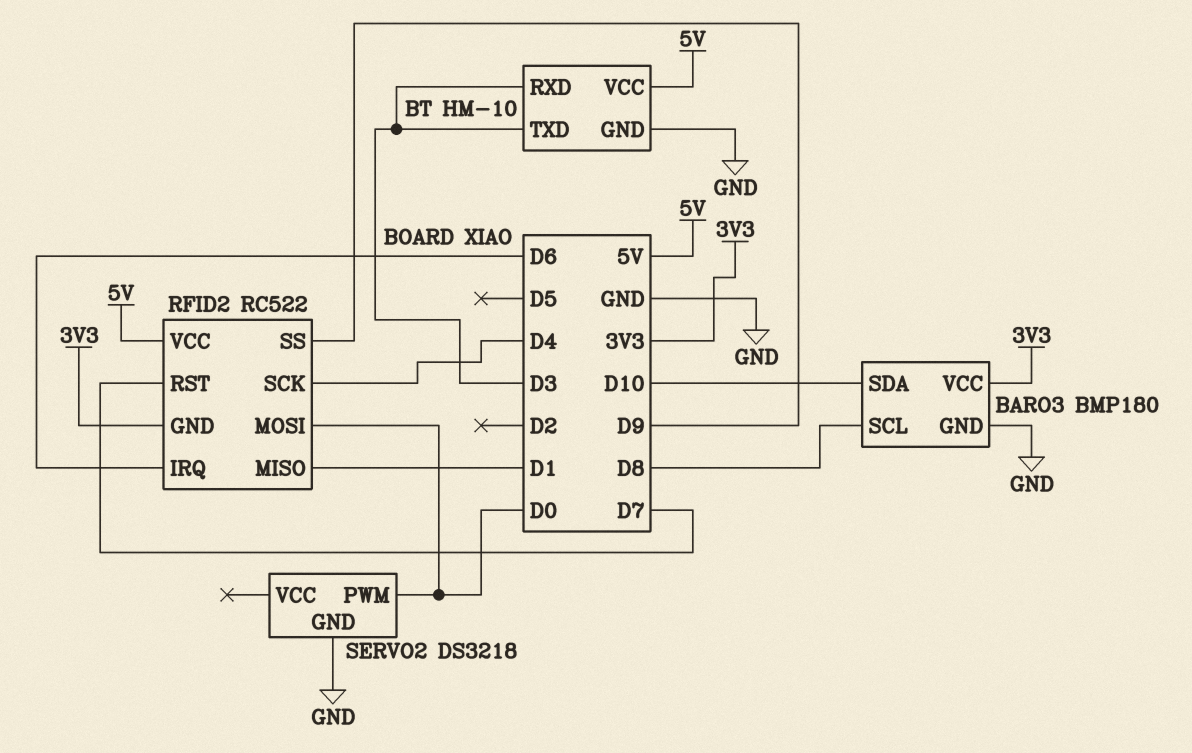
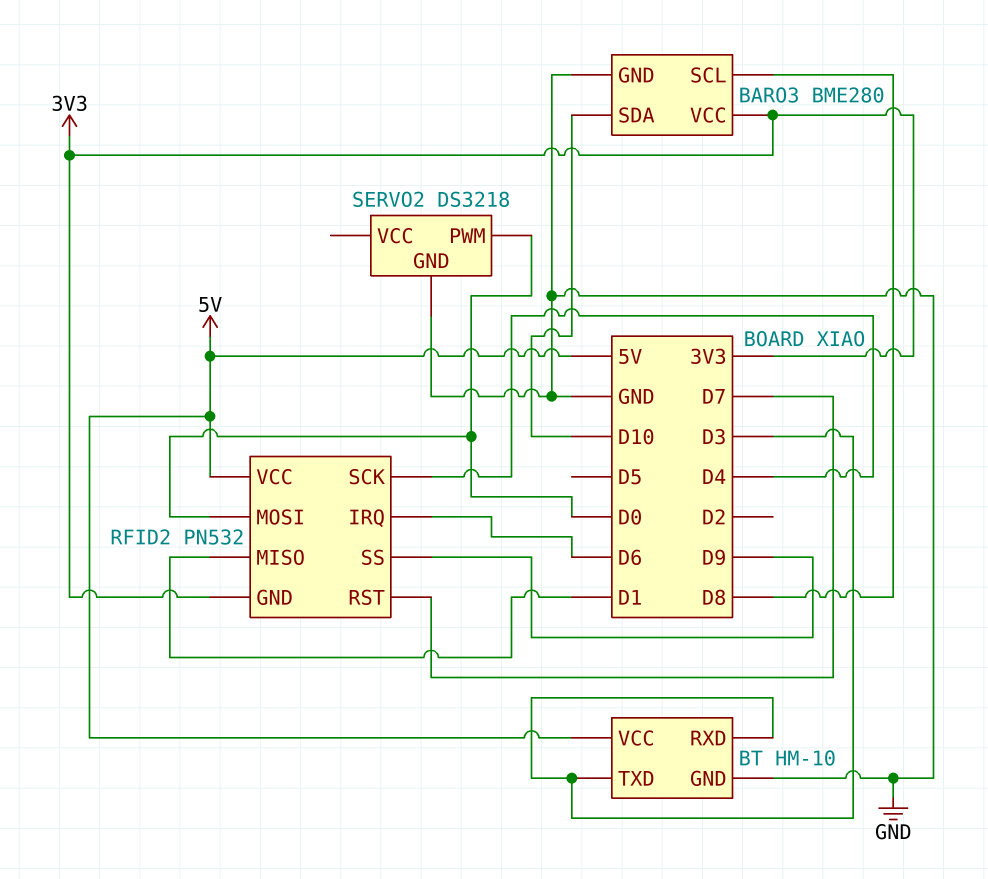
BARO3: BMP180 -> BME280
RFID2: RC522 -> PN532

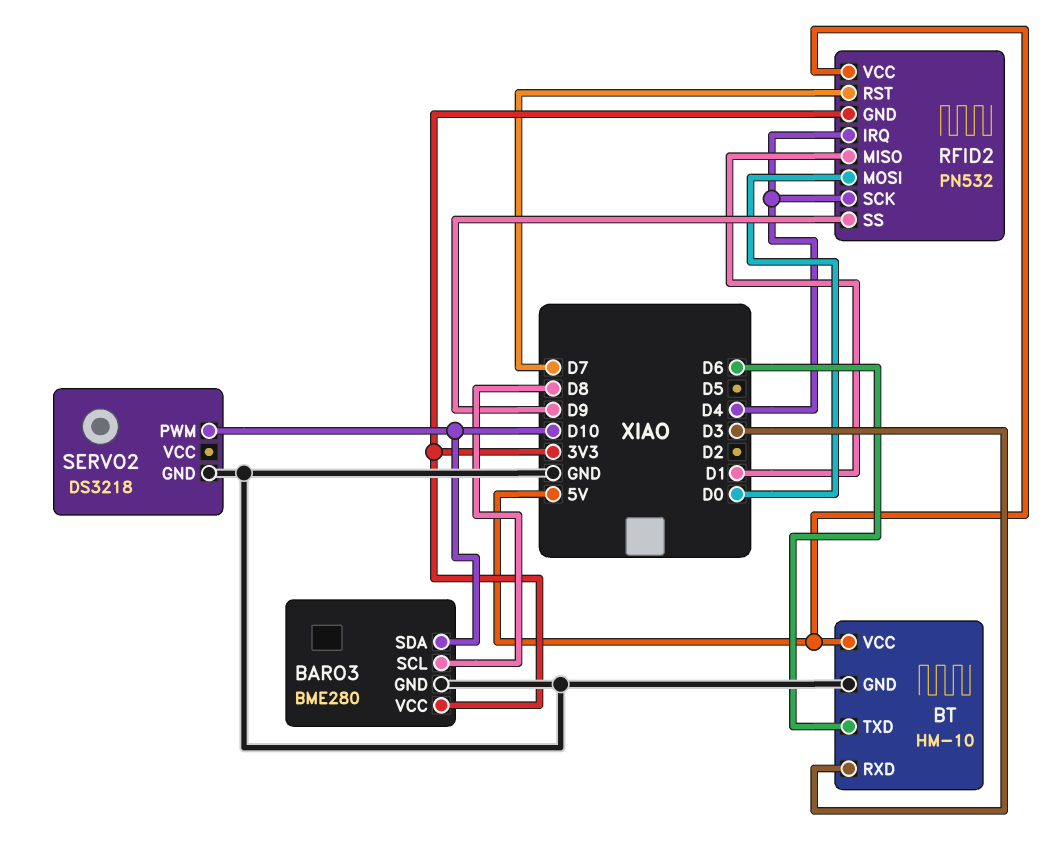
BT pin TXD: D3 -> D6
RFID2 pin IRQ: D6 -> D4
SERVO2 pin PWM: D0 -> D10

